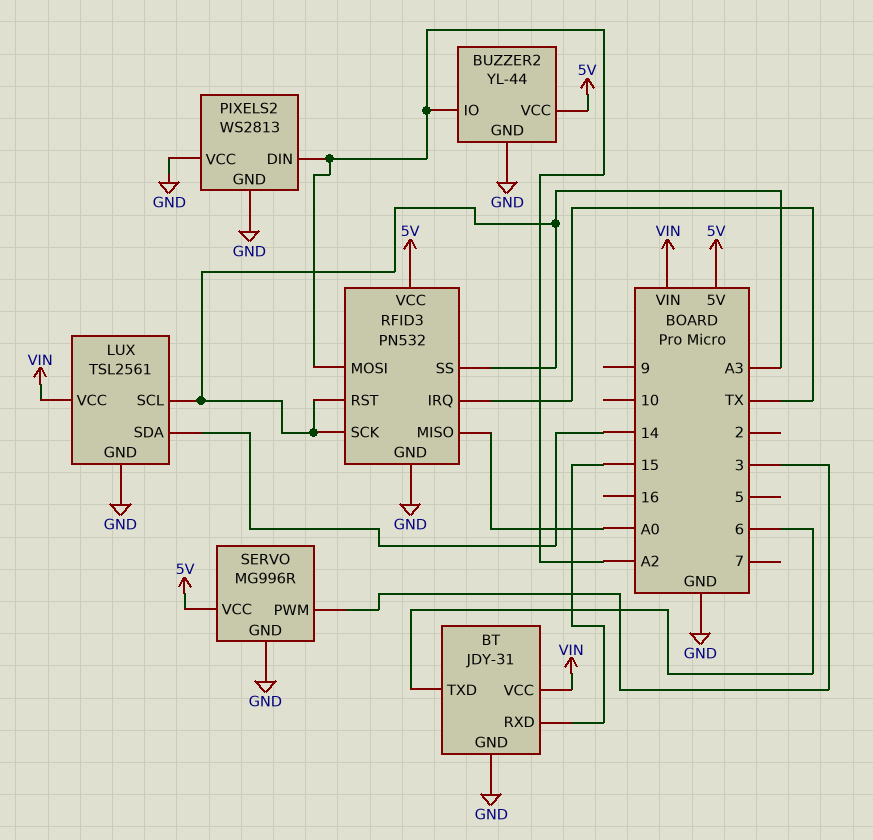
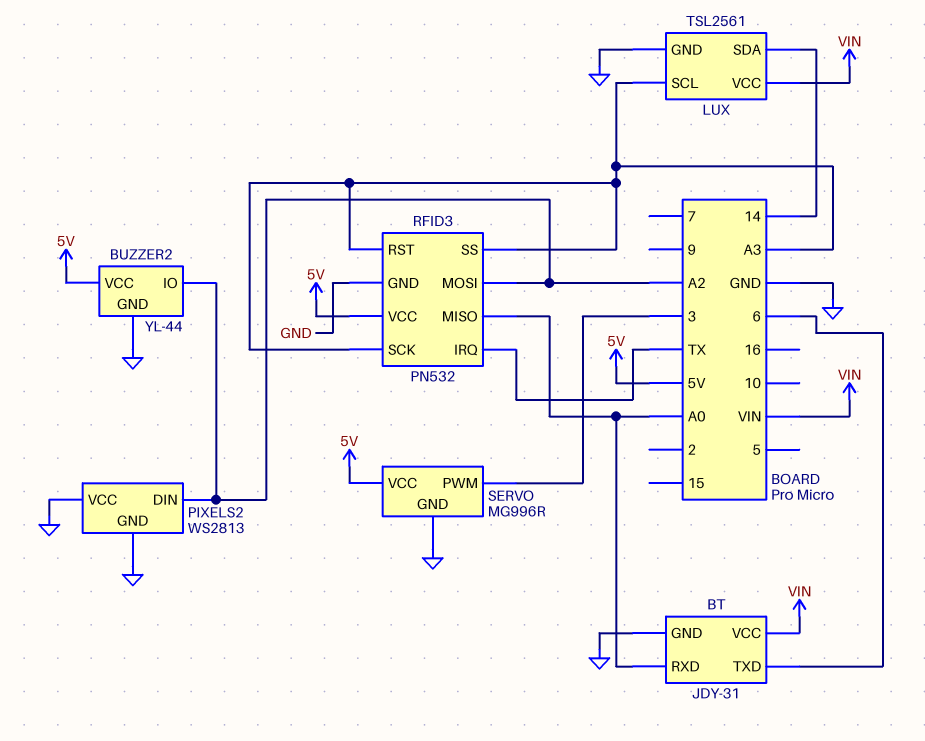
BT pin RXD: 15 -> A0

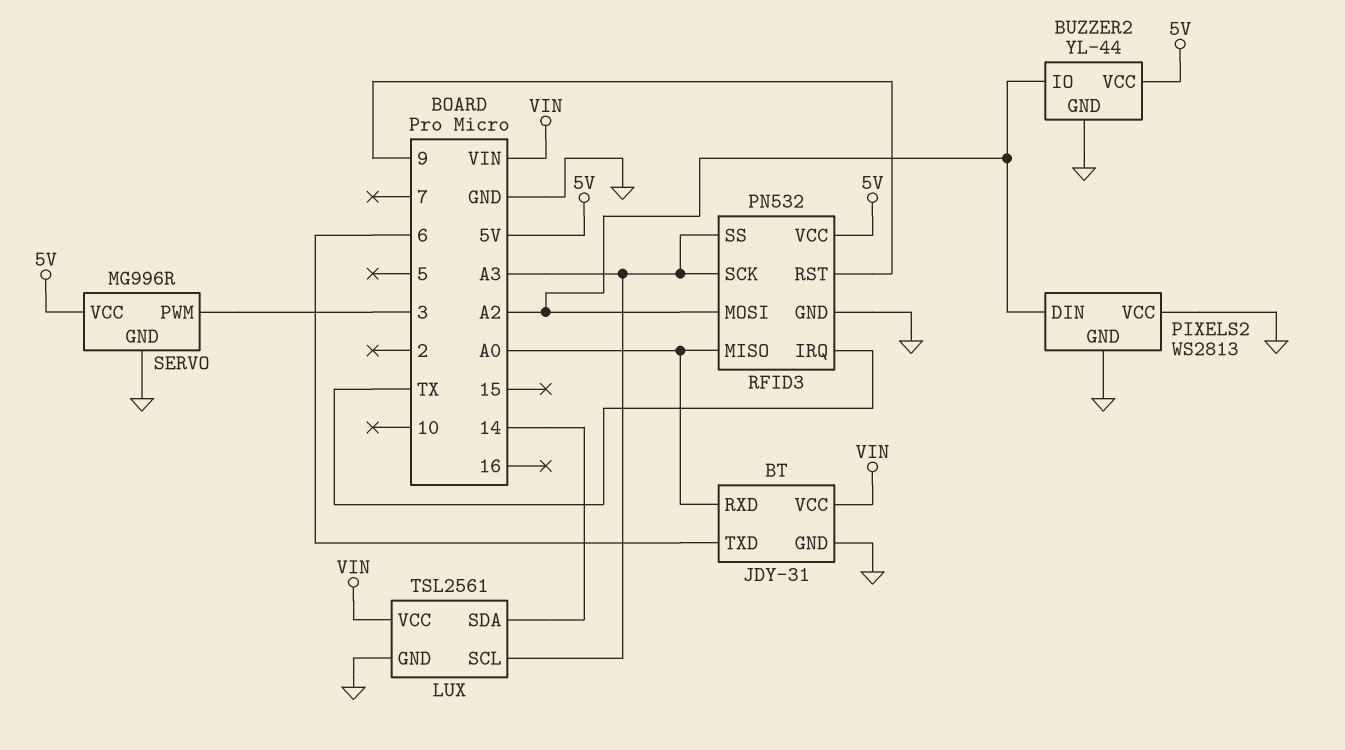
RFID3 pin RST: A3 -> 9

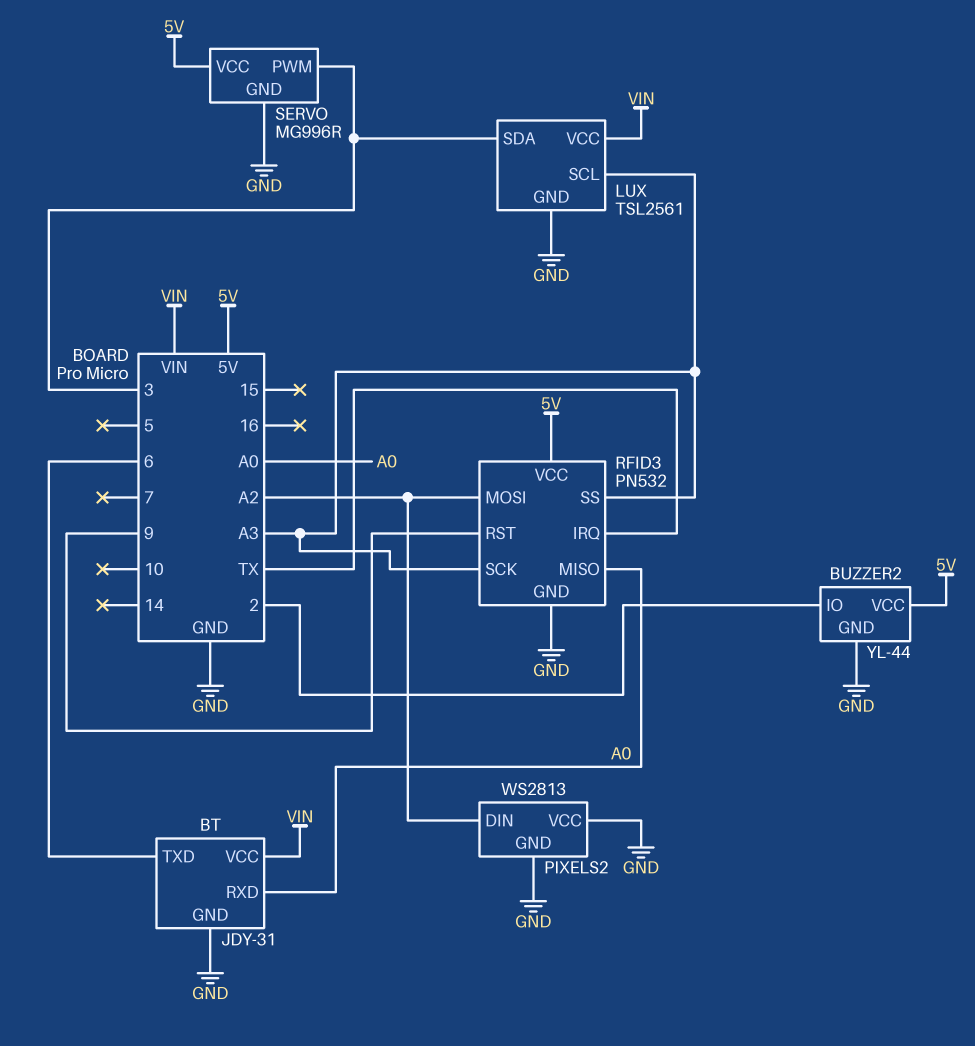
BUZZER2 pin IO: A2 -> 2
LUX pin SDA: 14 -> 3

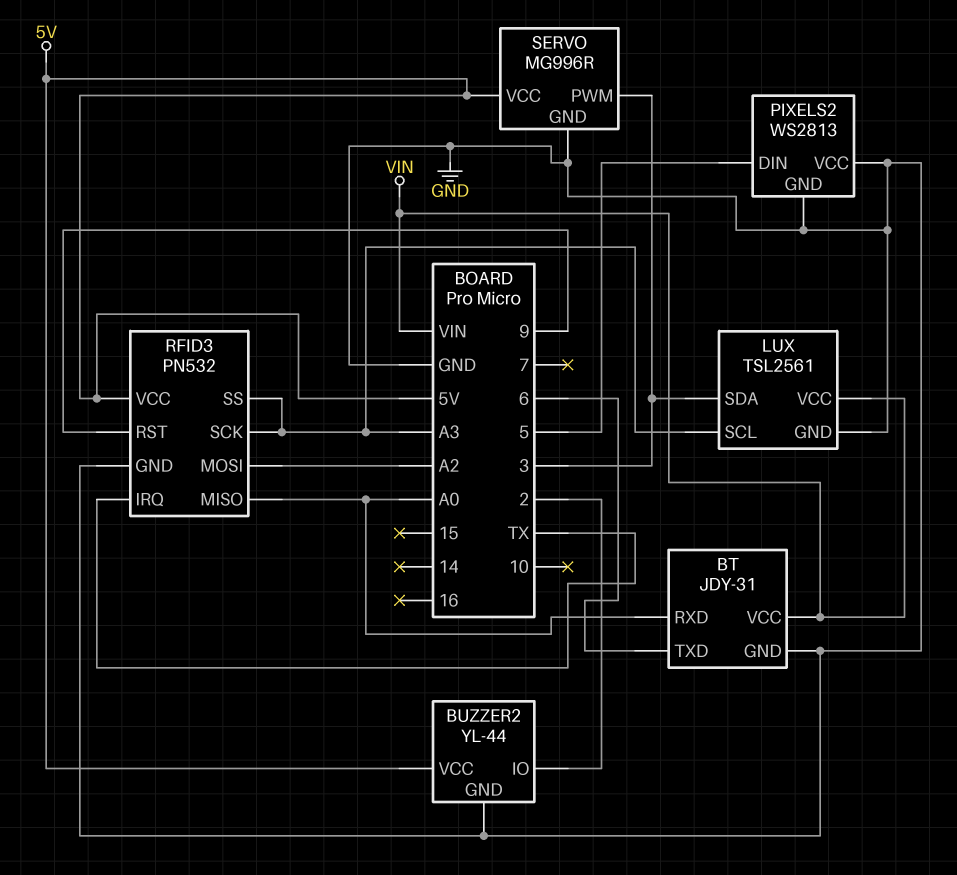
PIXELS2 pin DIN: A2 -> 5

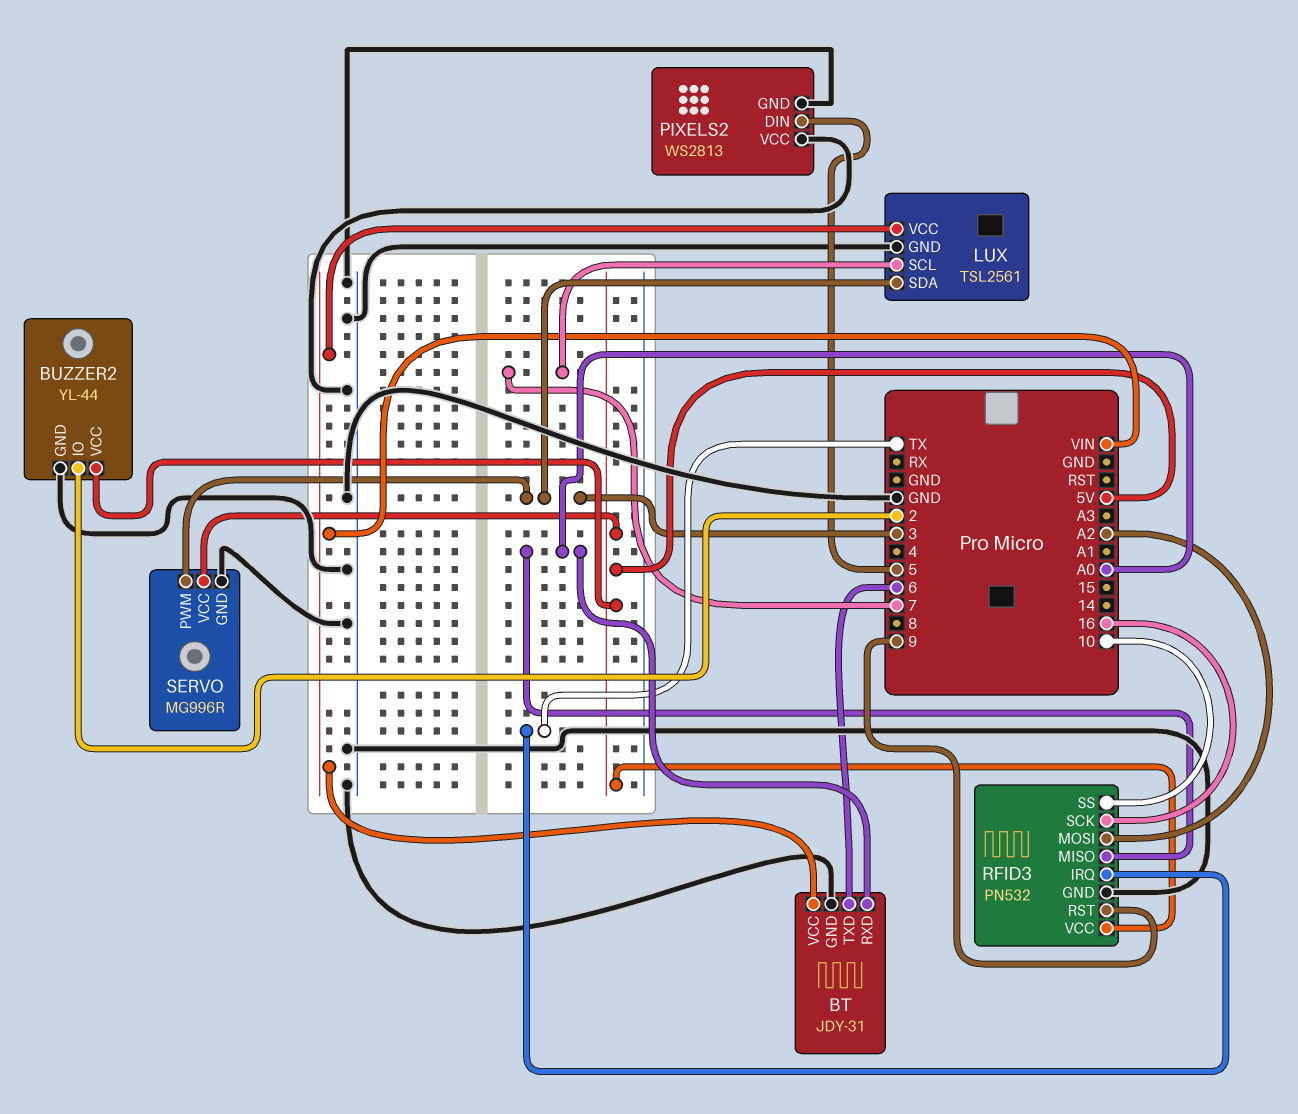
LUX pin SCL: A3 -> 7
RFID3 pin SCK: A3 -> 16
RFID3 pin SS: A3 -> 10

